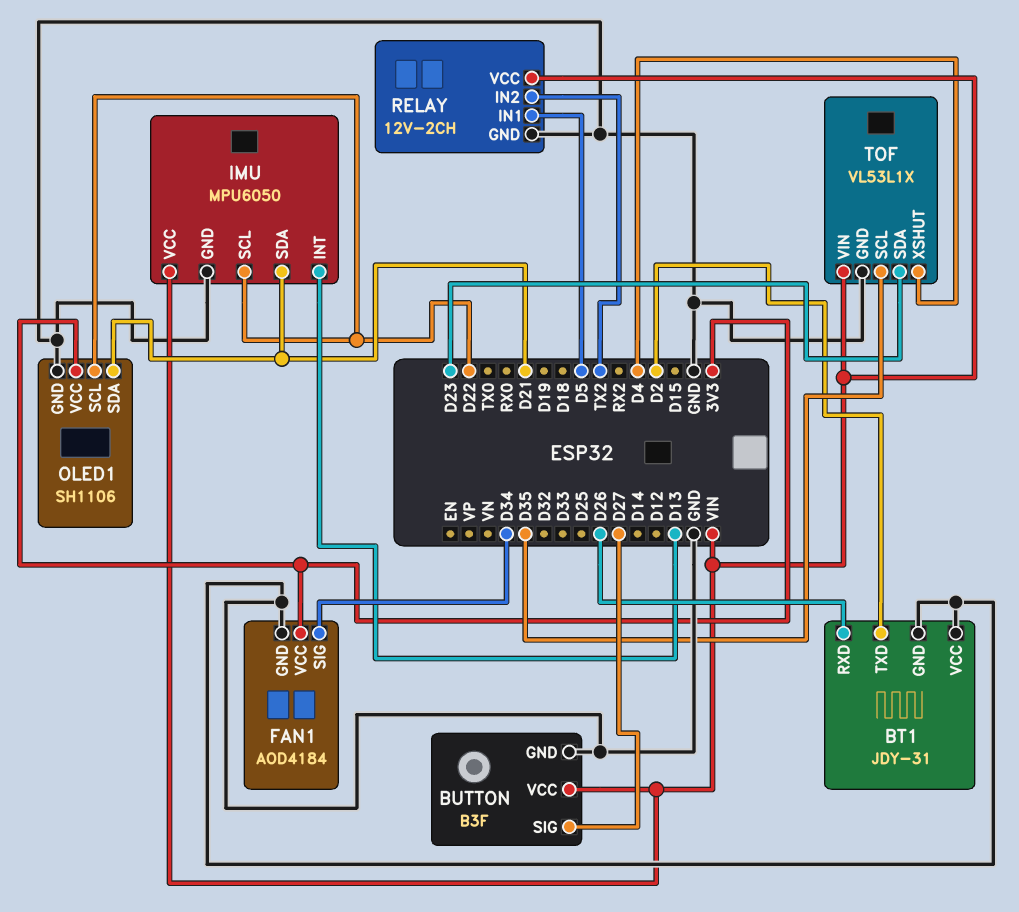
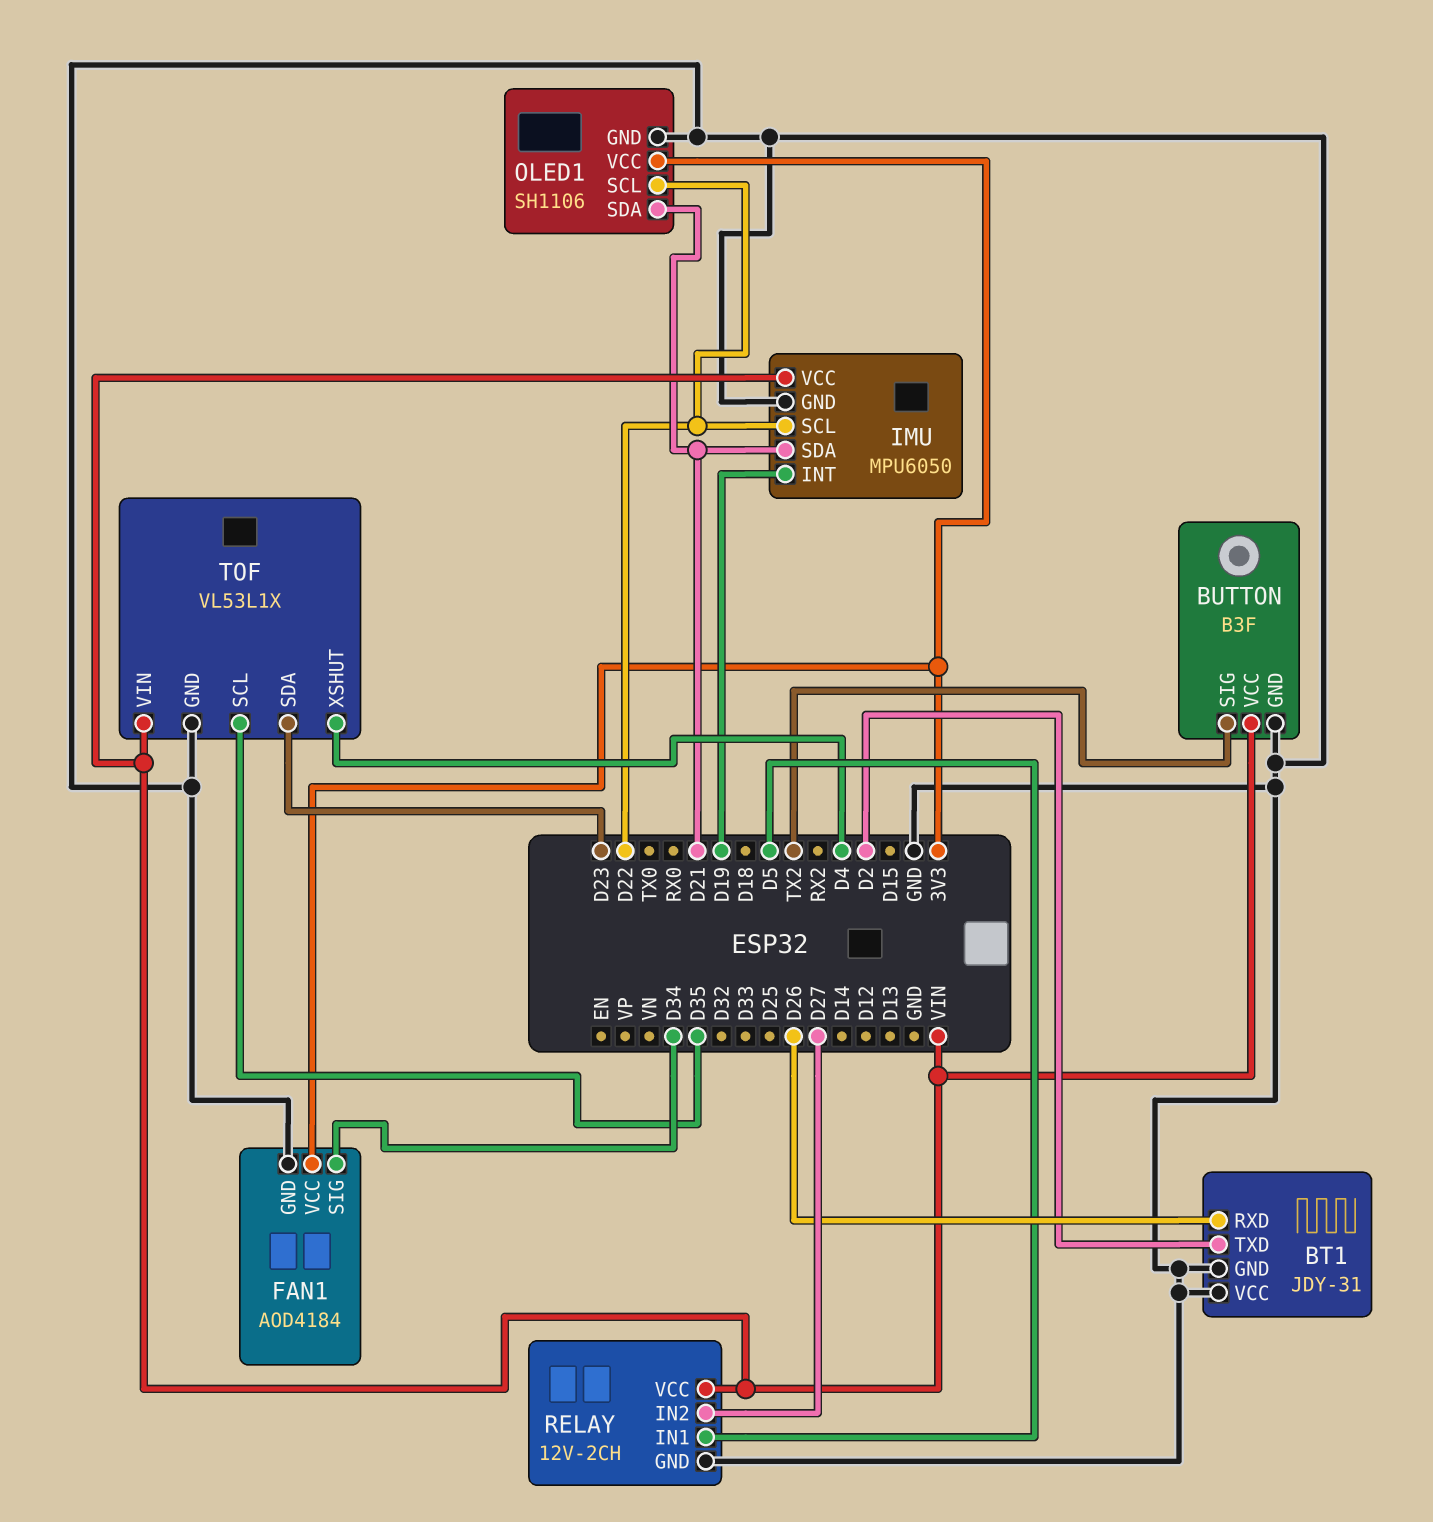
BUTTON pin SIG: D27 -> TX2
IMU pin INT: D13 -> D19
RELAY pin IN2: TX2 -> D27

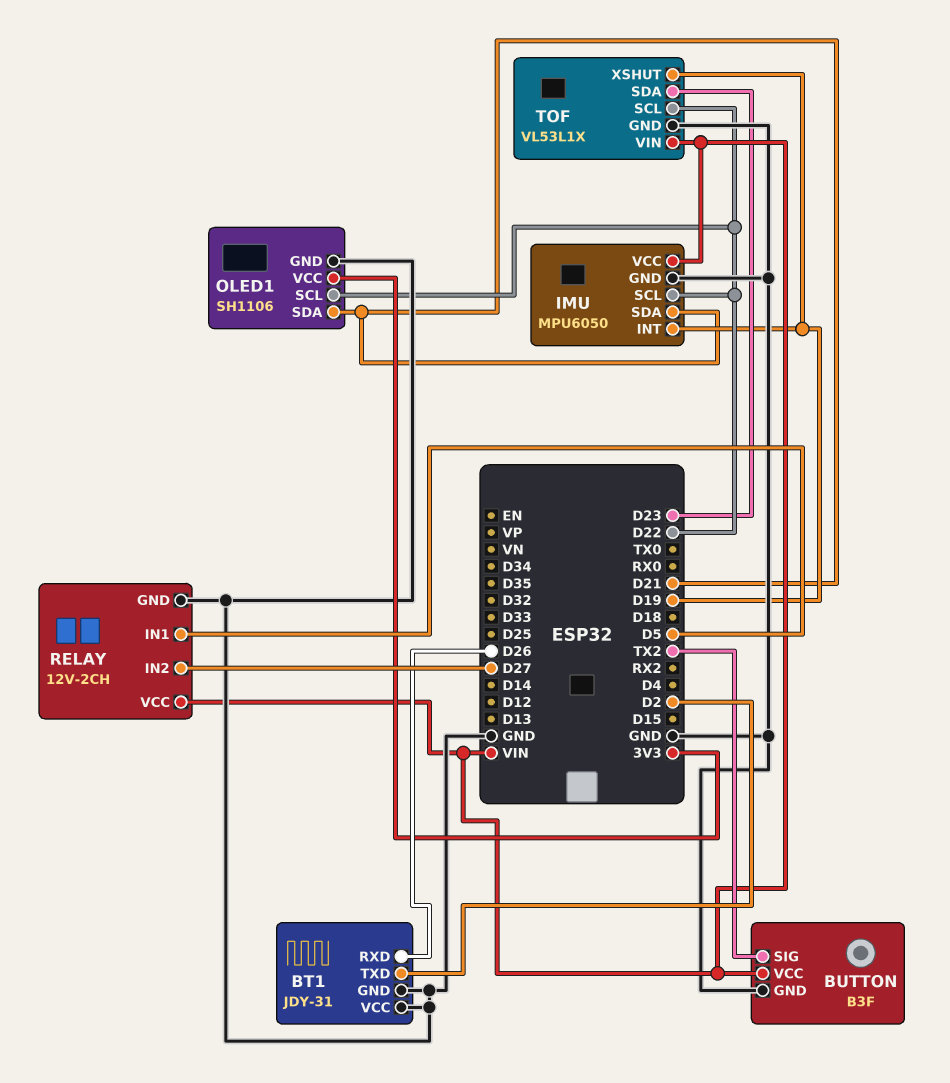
FAN1: AOD4184 -> none
FAN1 pin GND: GND -> none
FAN1 pin SIG: D34 -> none
FAN1 pin VCC: 3V3 -> none
TOF pin SCL: D35 -> D22
TOF pin XSHUT: D4 -> D19

